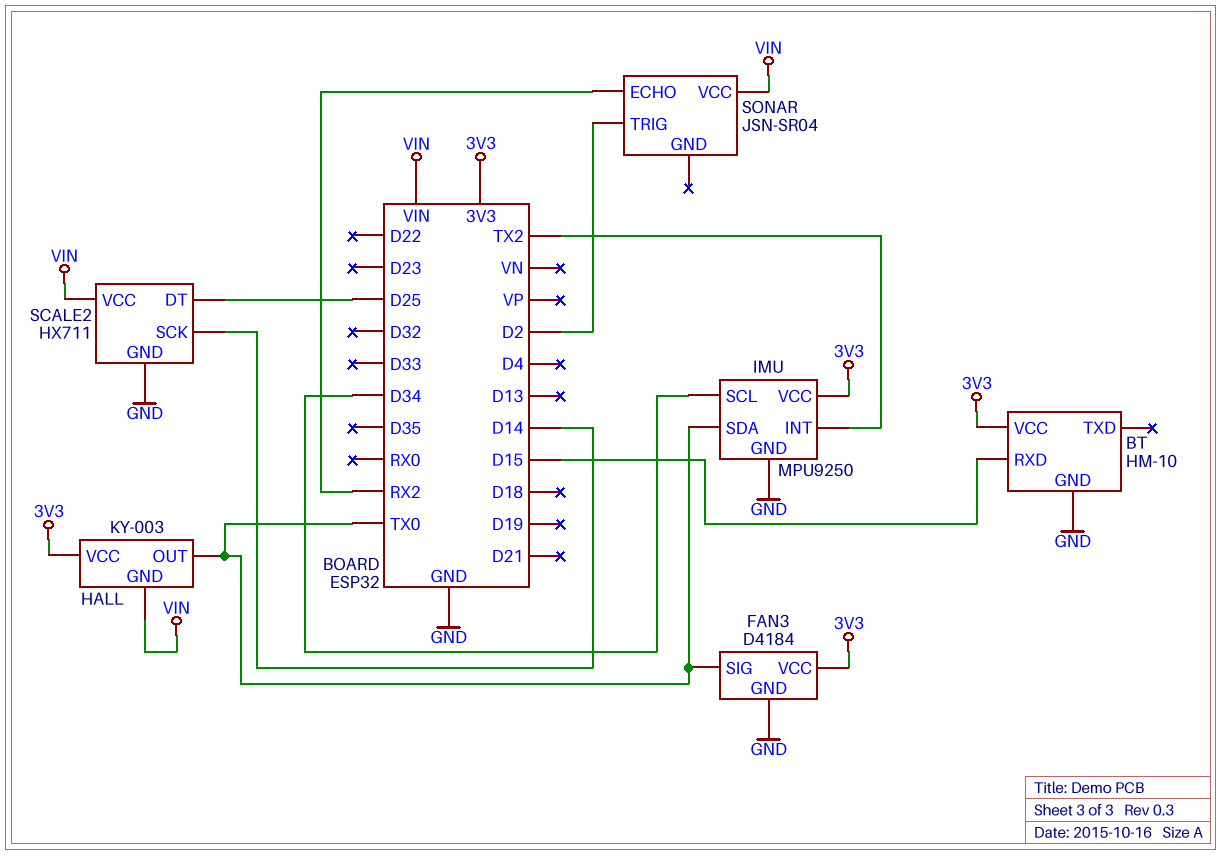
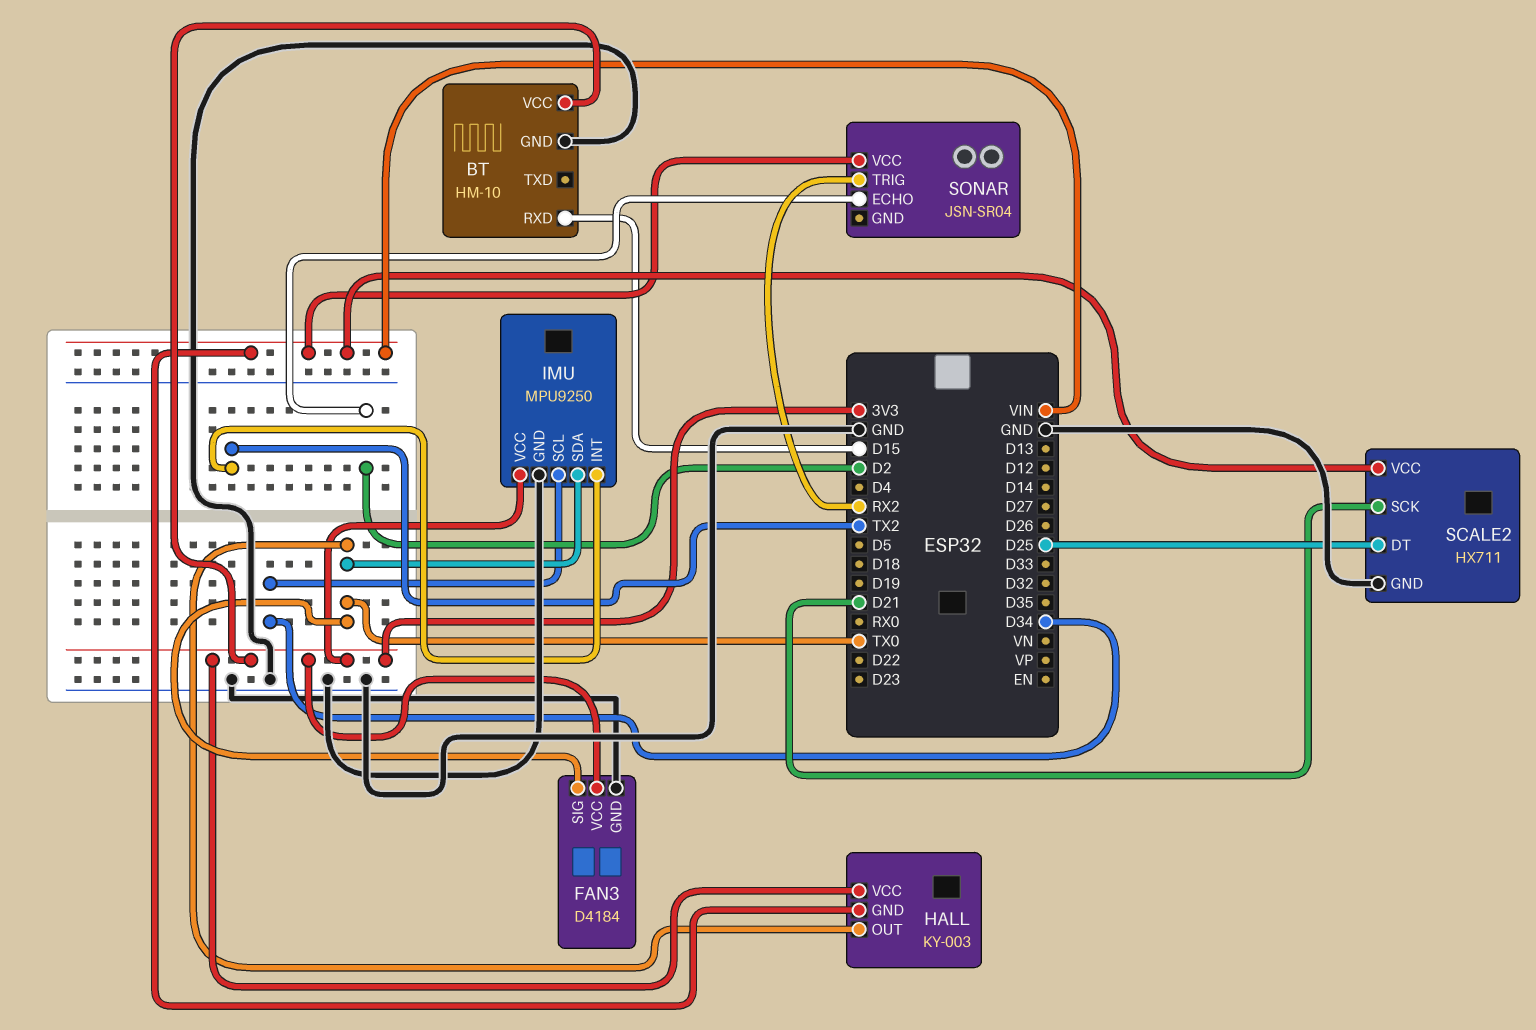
SCALE2 pin SCK: D14 -> D21
SONAR pin ECHO: RX2 -> D2
SONAR pin TRIG: D2 -> RX2

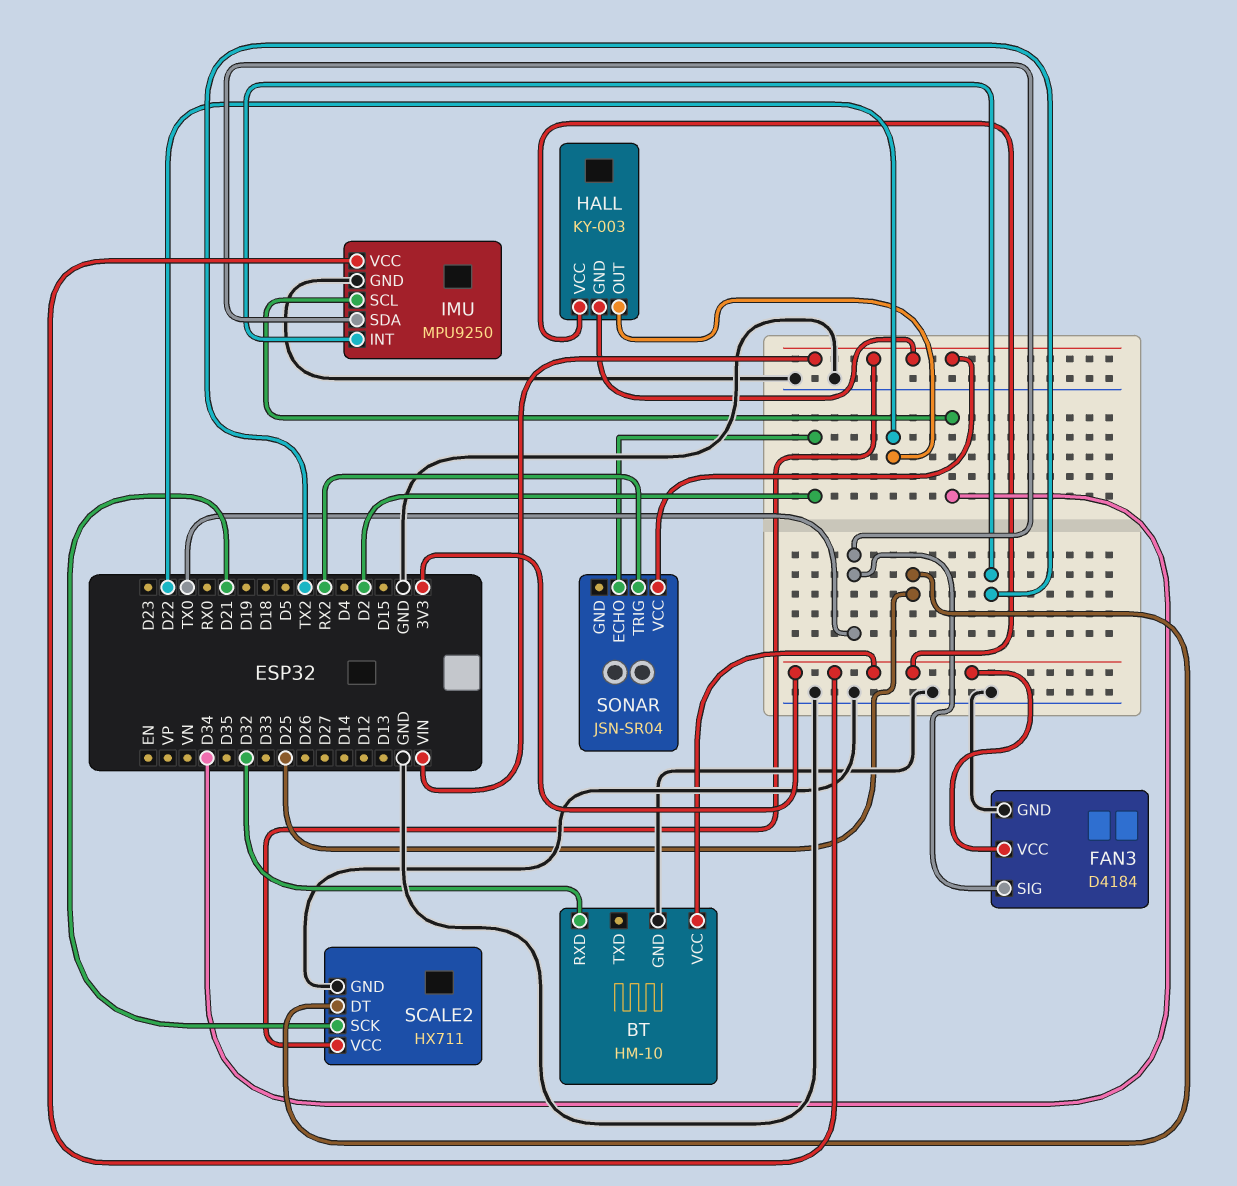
BT pin RXD: D15 -> D32
HALL pin OUT: TX0 -> D22

